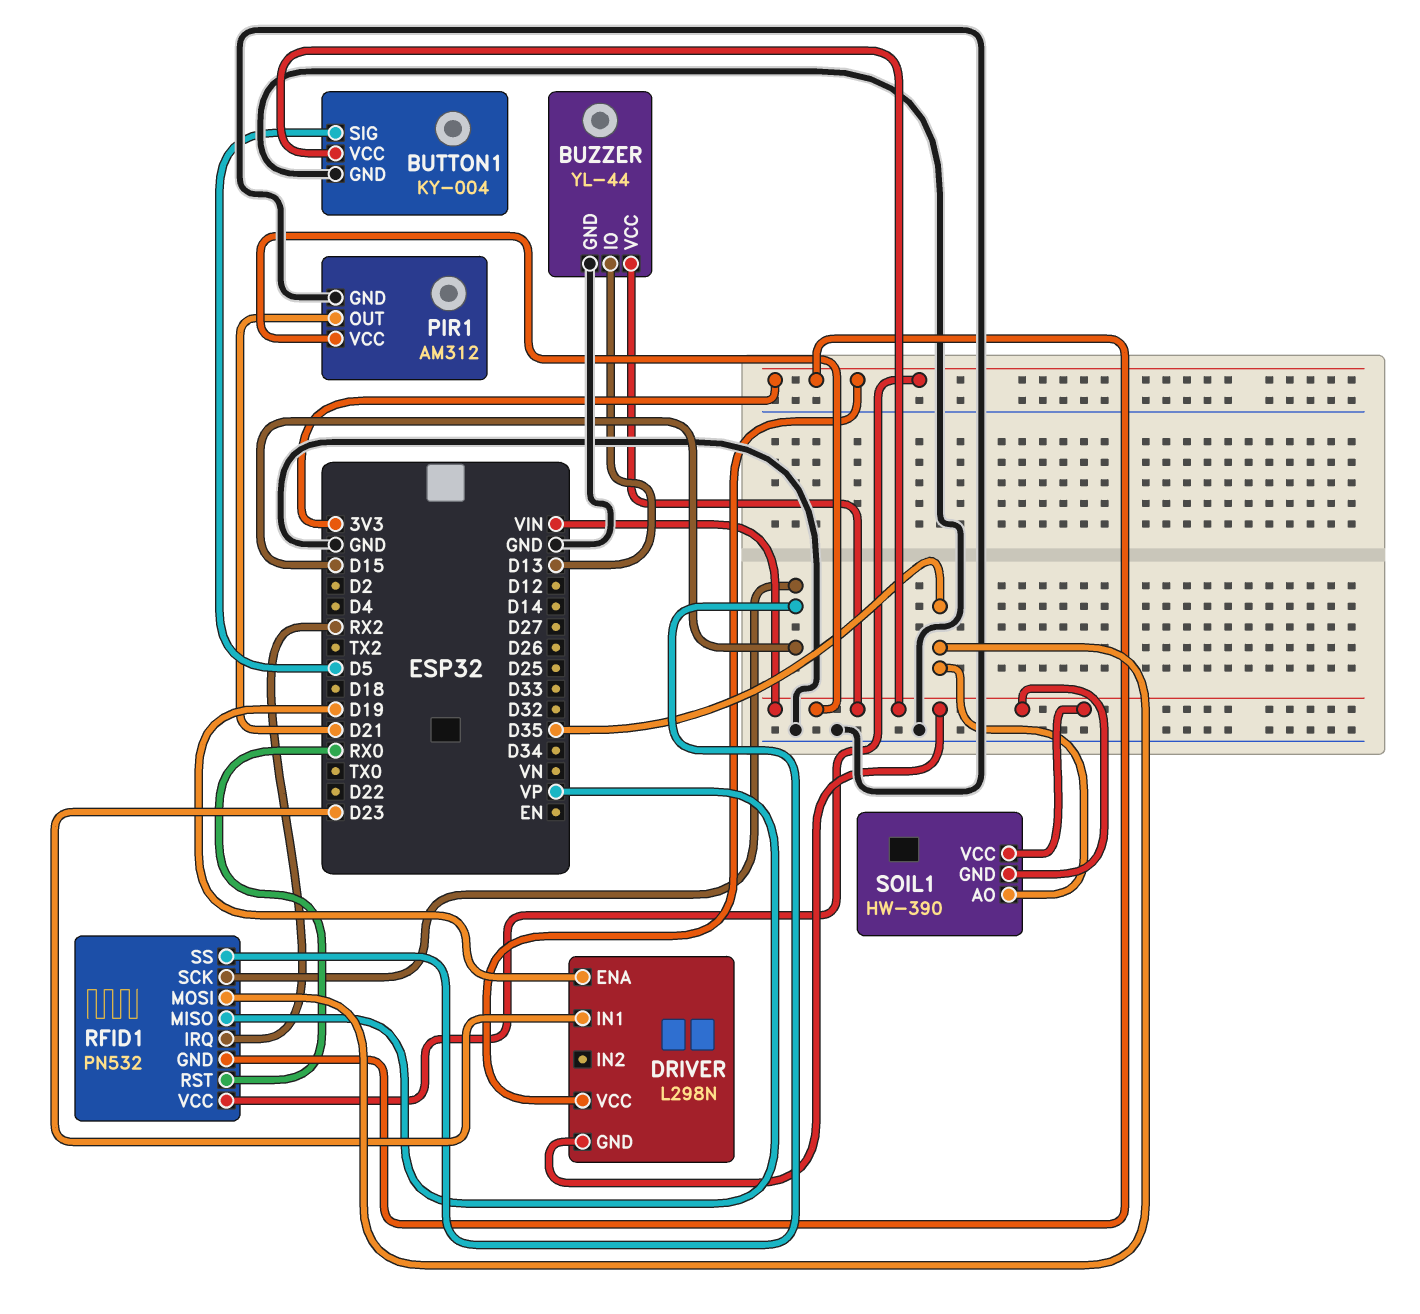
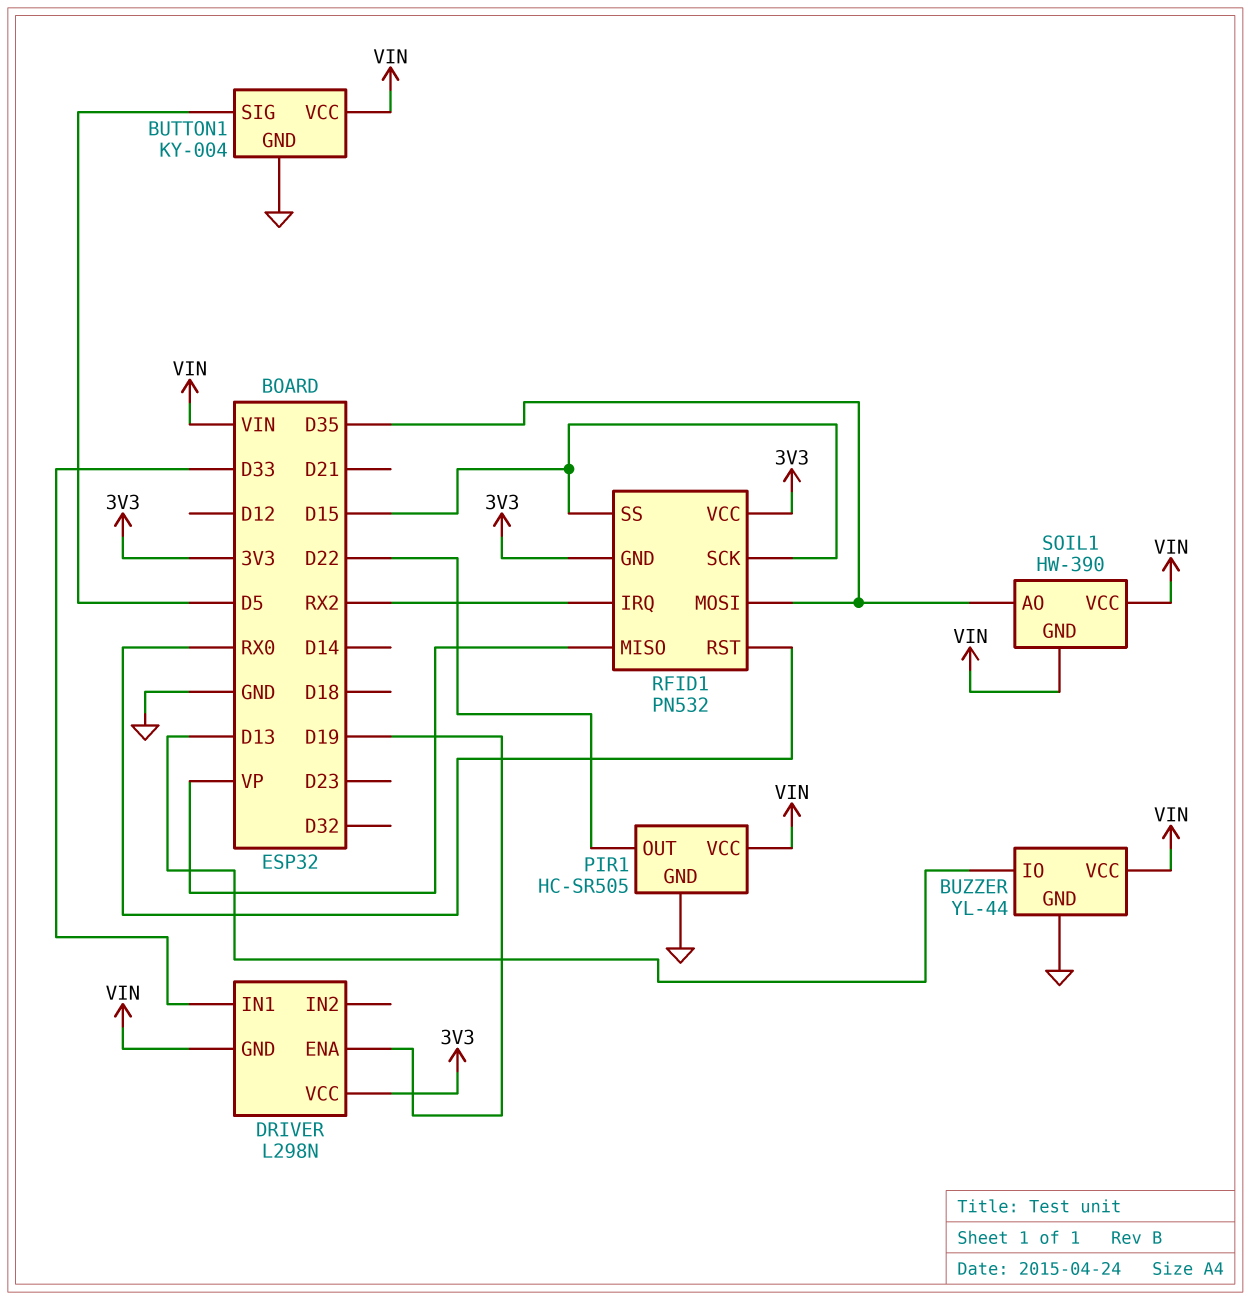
DRIVER pin IN1: D23 -> D33
PIR1: AM312 -> HC-SR505
PIR1 pin OUT: D21 -> D22

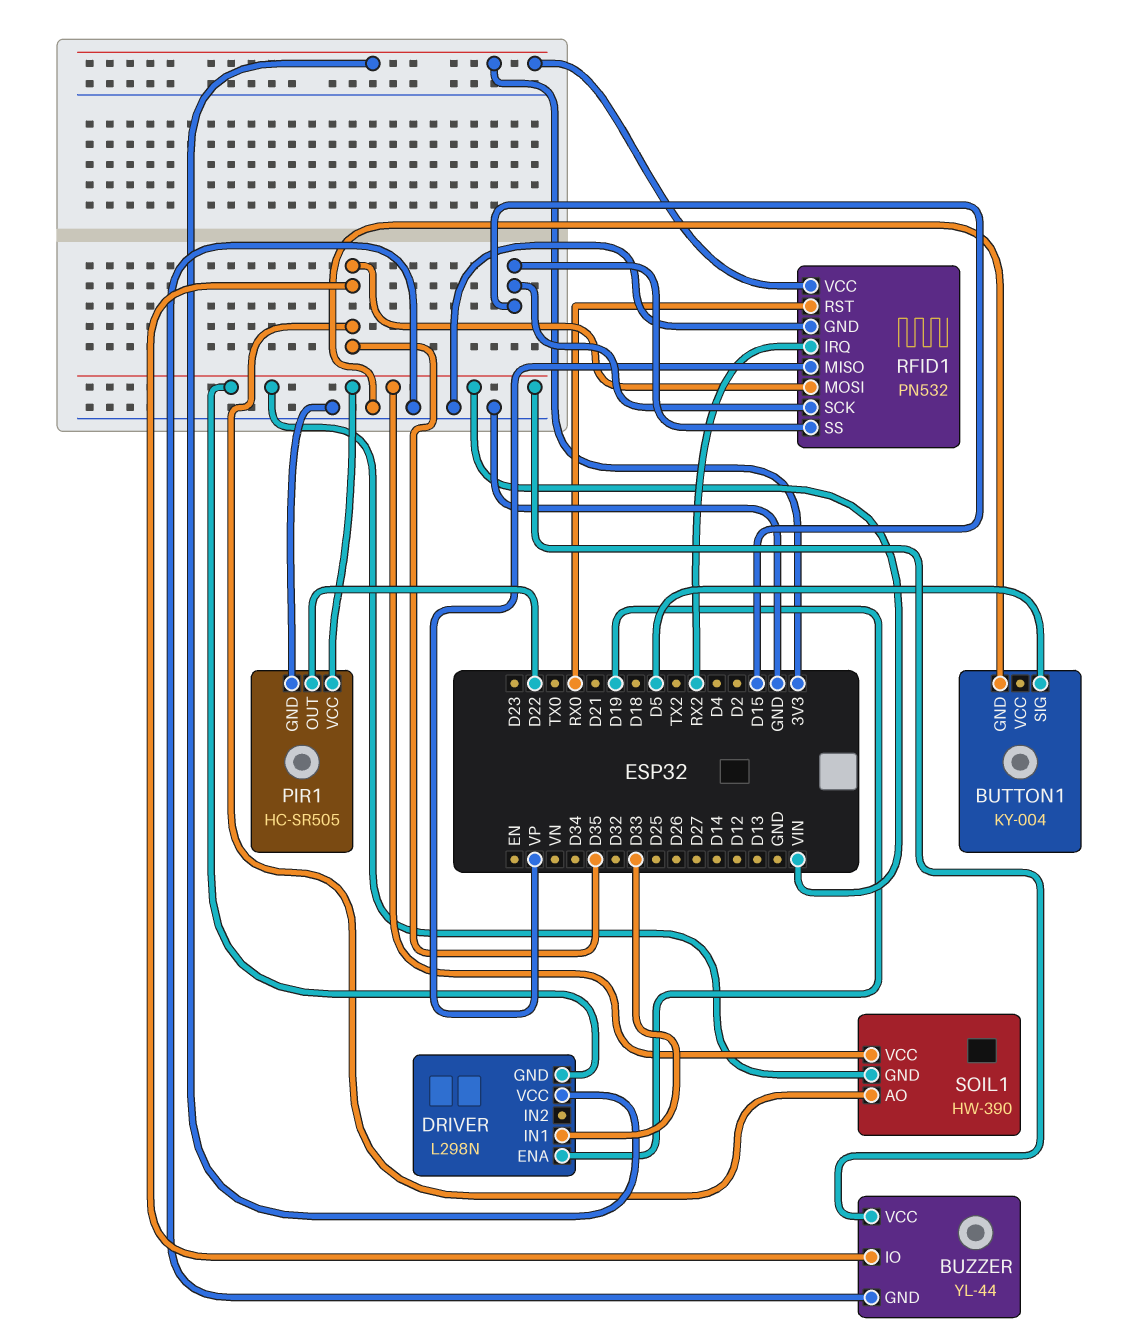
BUTTON1 pin VCC: VIN -> none
BUZZER pin IO: D13 -> D35
RFID1 pin GND: 3V3 -> GND

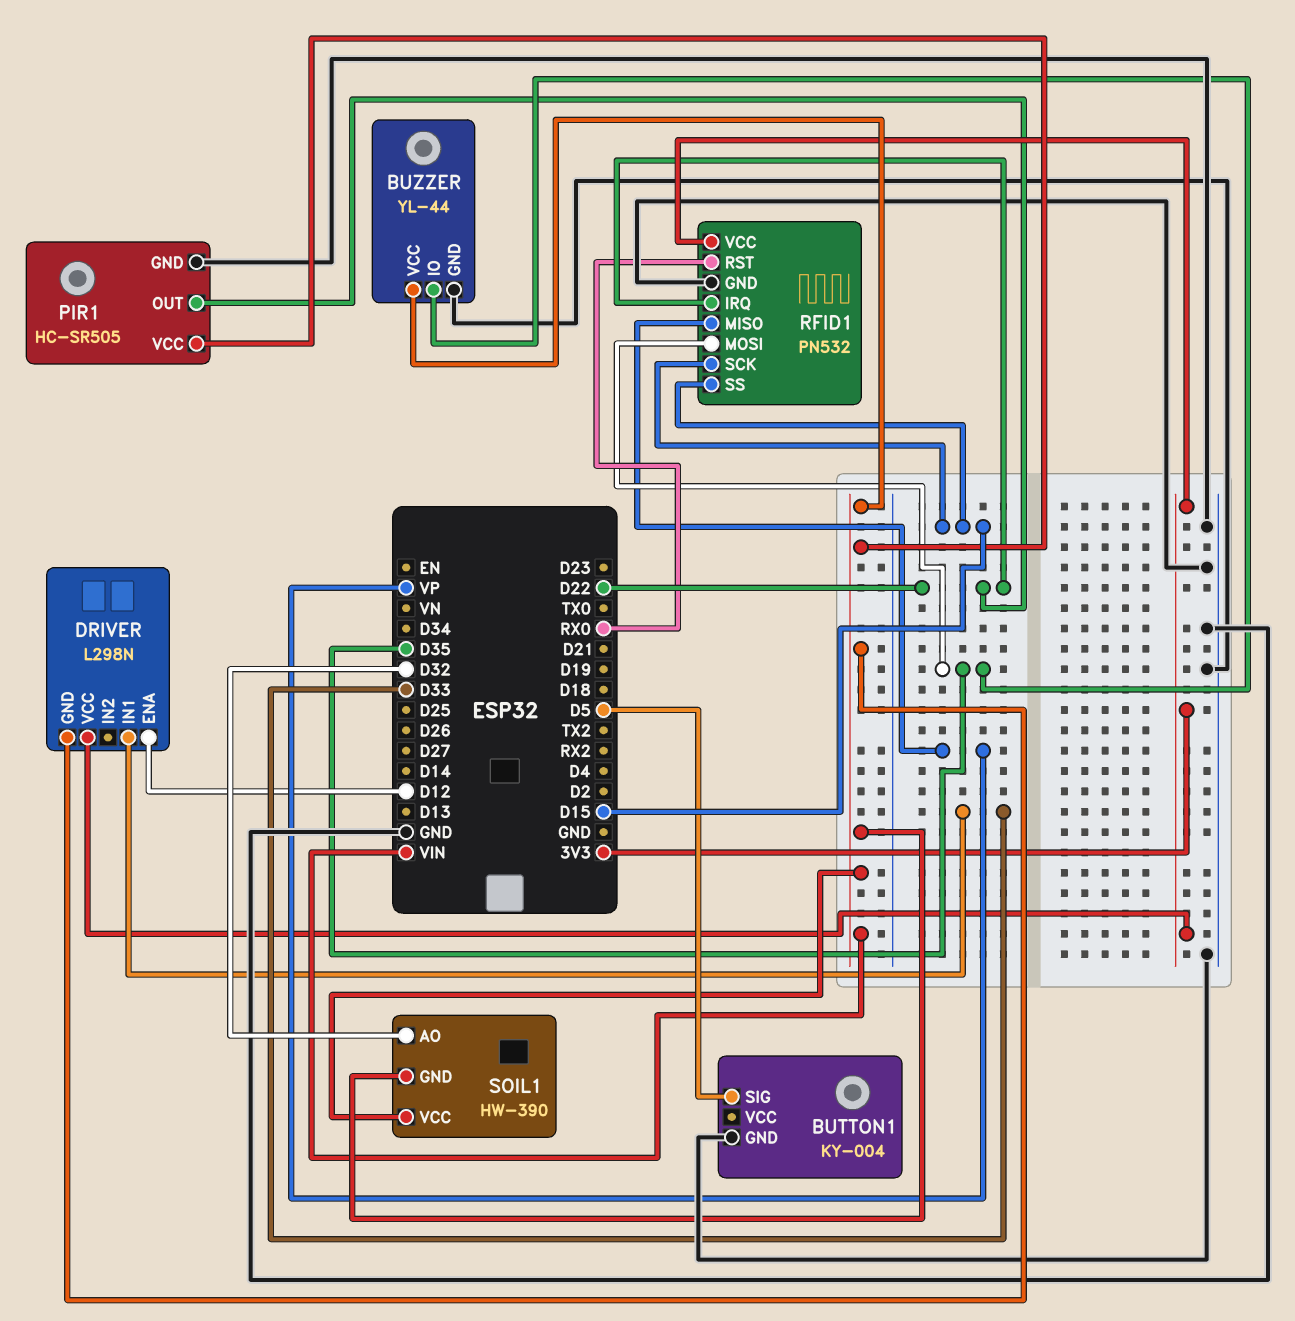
DRIVER pin ENA: D19 -> D12
RFID1 pin IRQ: RX2 -> D22
SOIL1 pin AO: D35 -> D32

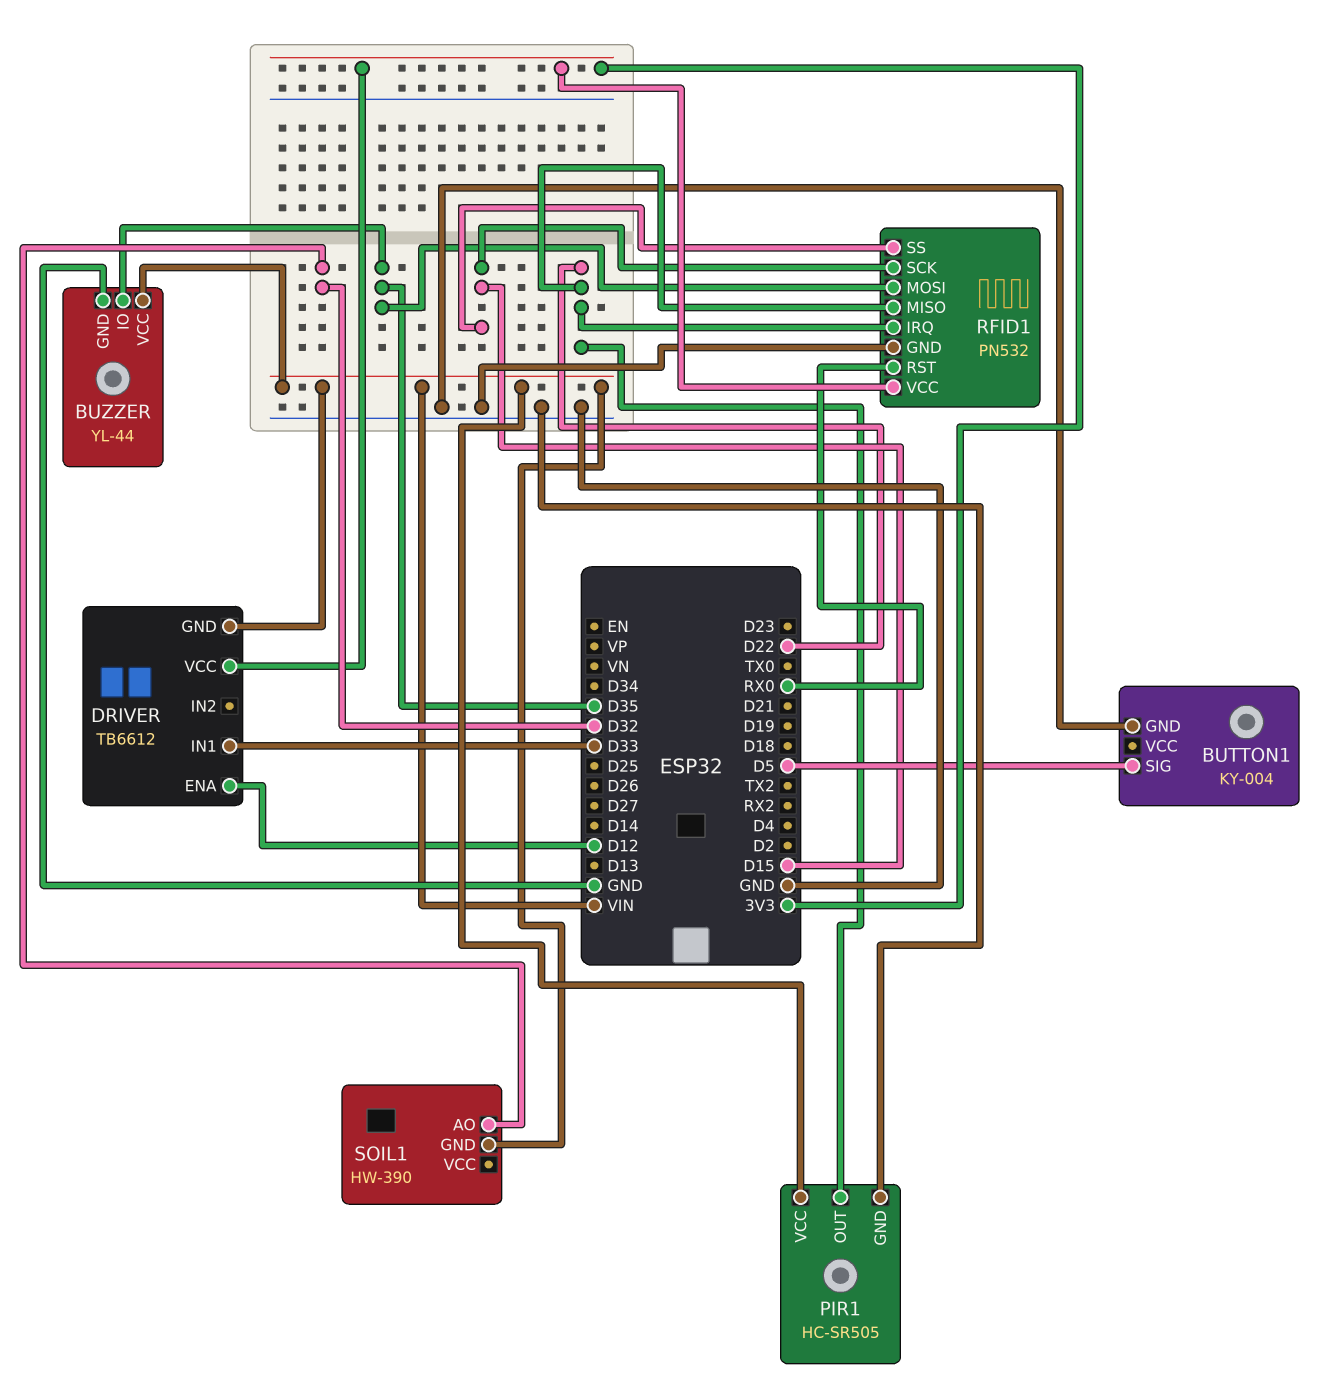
DRIVER: L298N -> TB6612
RFID1 pin MISO: VP -> D22
SOIL1 pin VCC: VIN -> none

